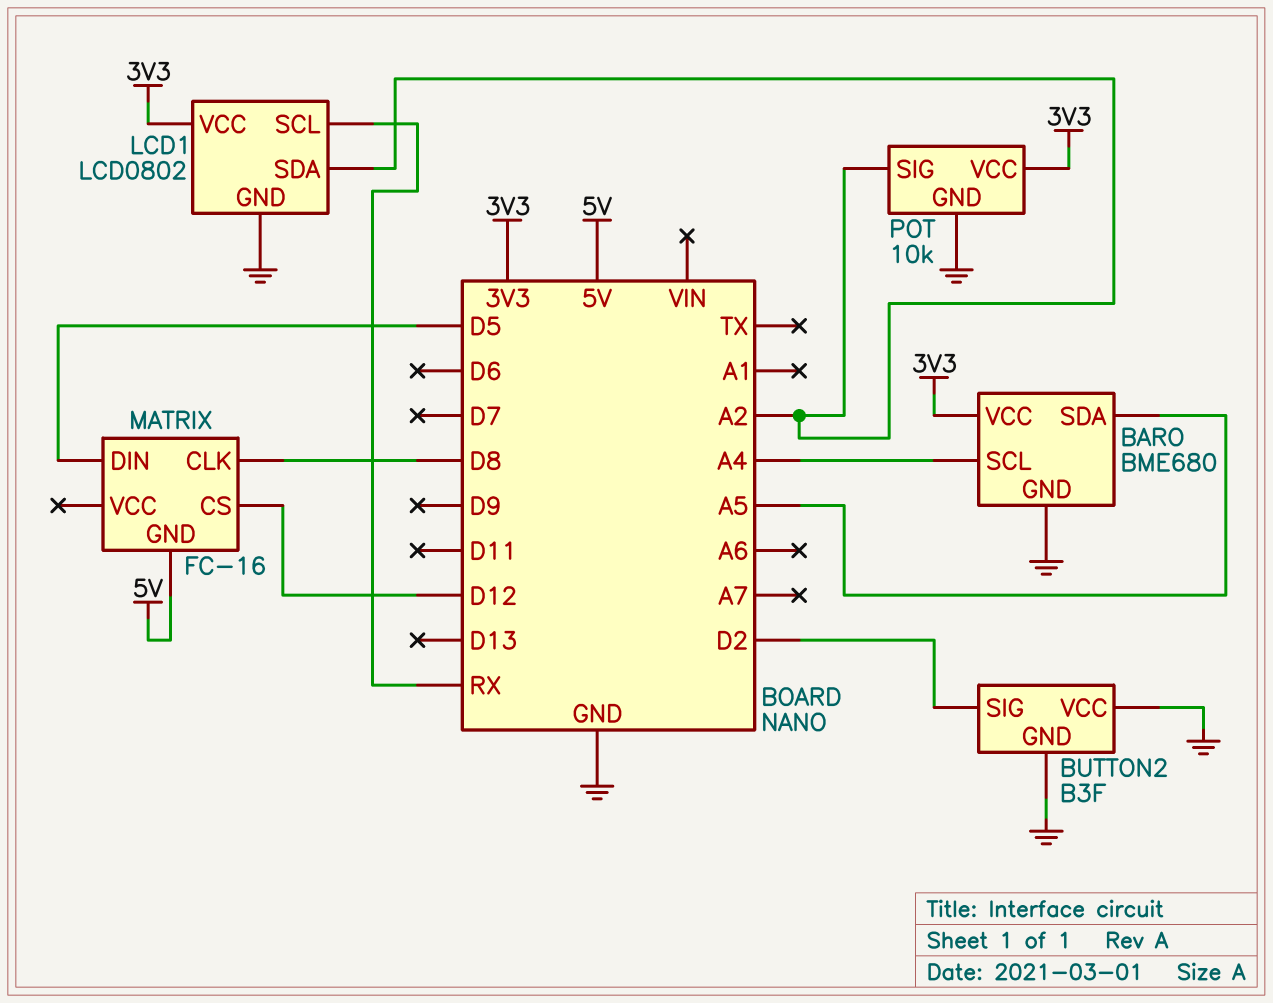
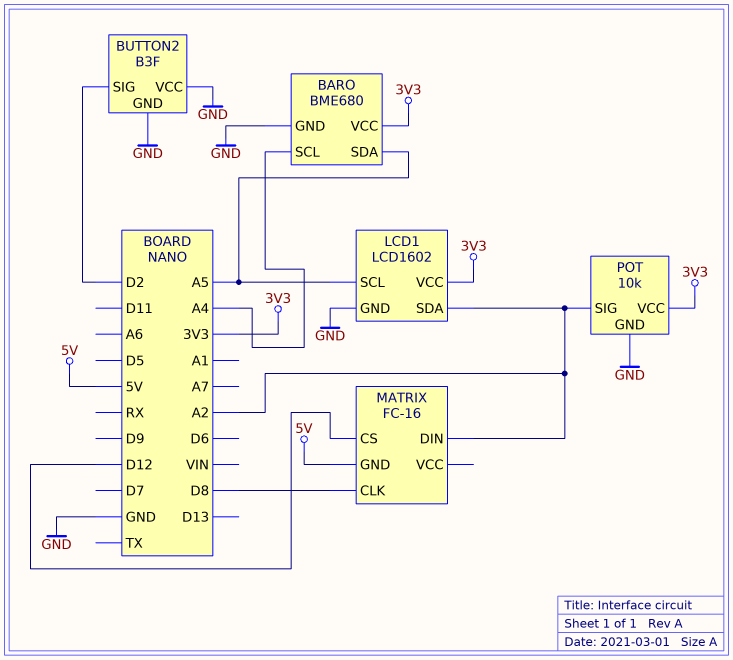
LCD1: LCD0802 -> LCD1602
LCD1 pin SCL: RX -> A5
MATRIX pin DIN: D5 -> A2

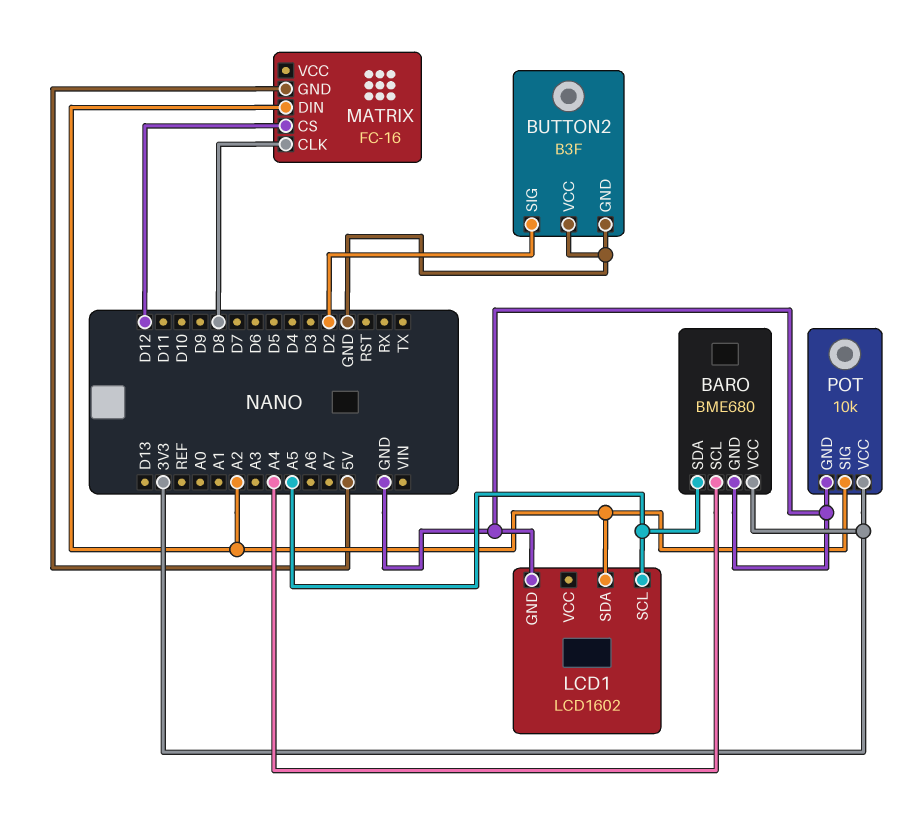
LCD1 pin VCC: 3V3 -> none

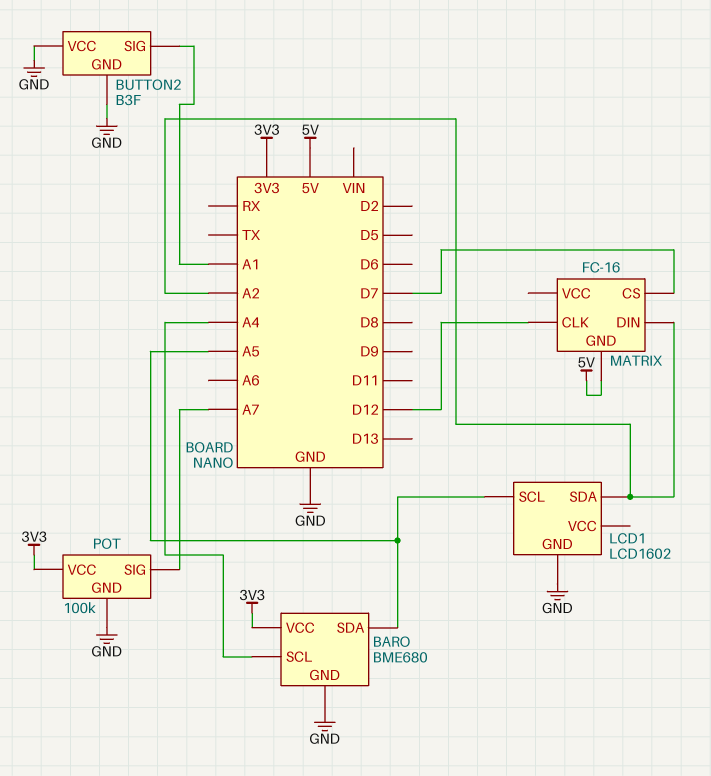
BUTTON2 pin SIG: D2 -> A1
MATRIX pin CLK: D8 -> D12
MATRIX pin CS: D12 -> D7
POT: 10k -> 100k
POT pin SIG: A2 -> A7

